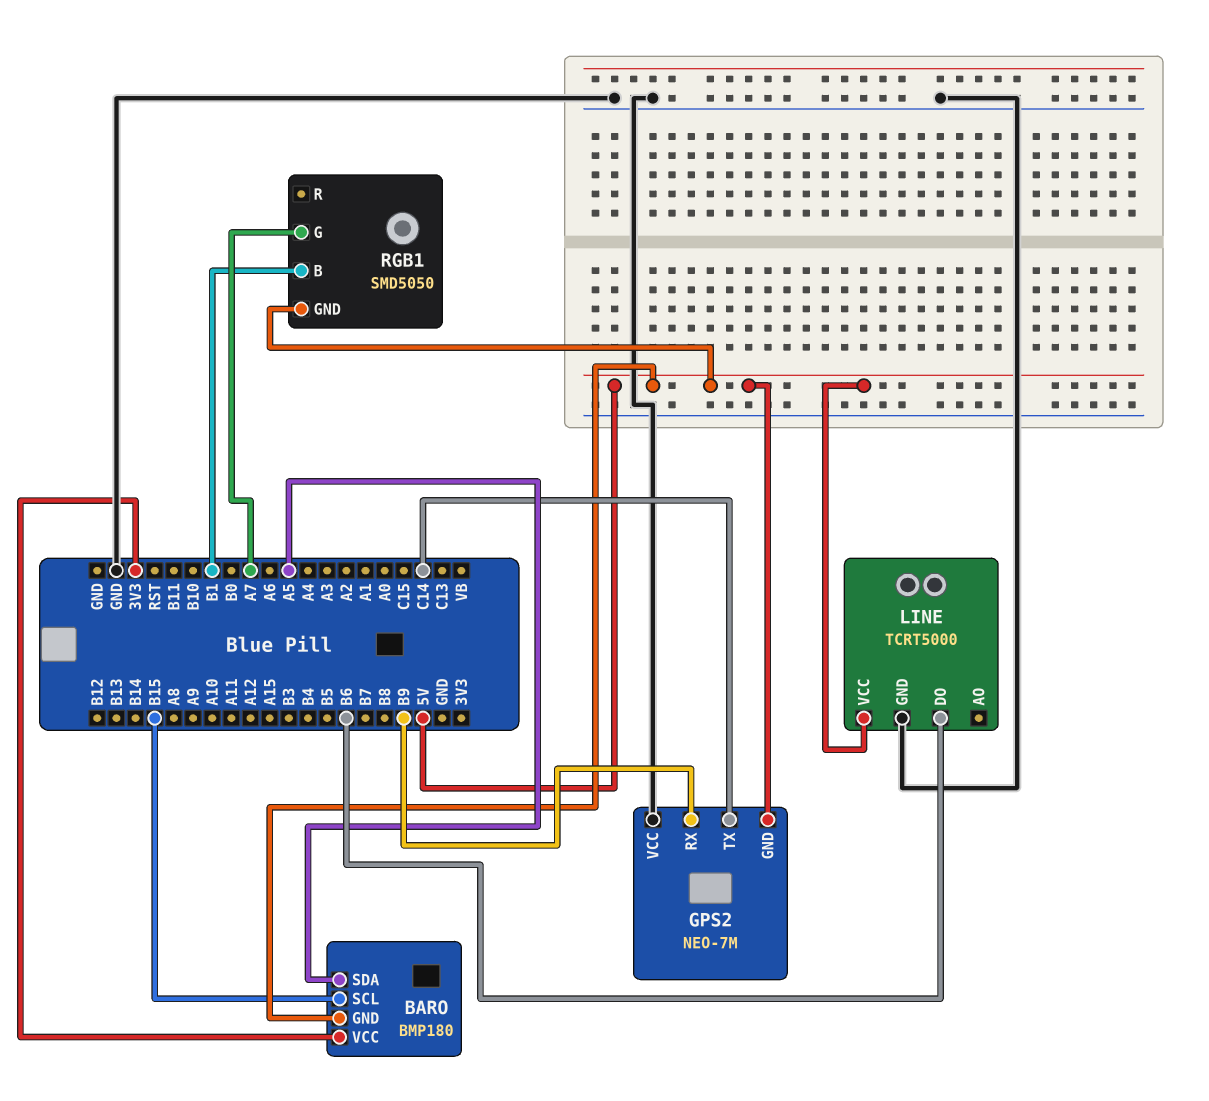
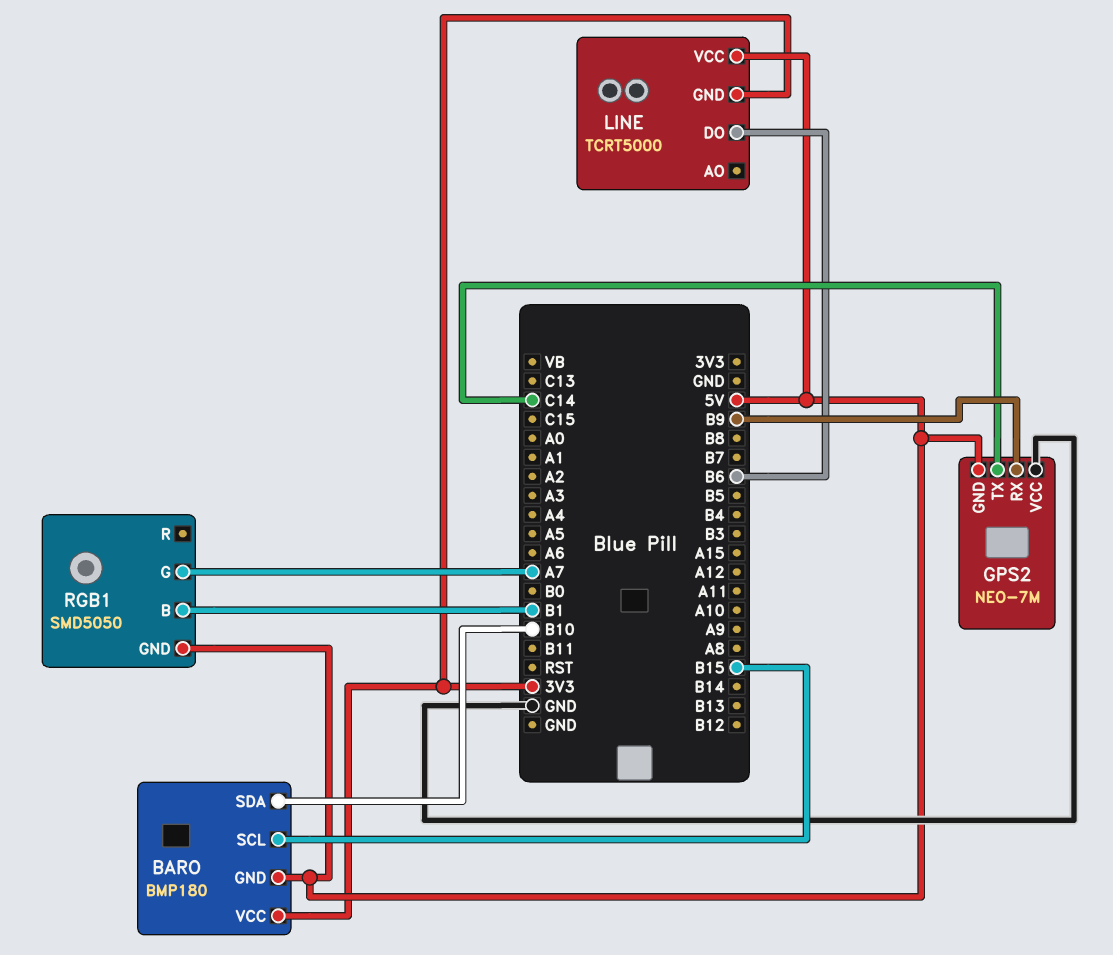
BARO pin SDA: A5 -> B10
LINE pin GND: GND -> 3V3

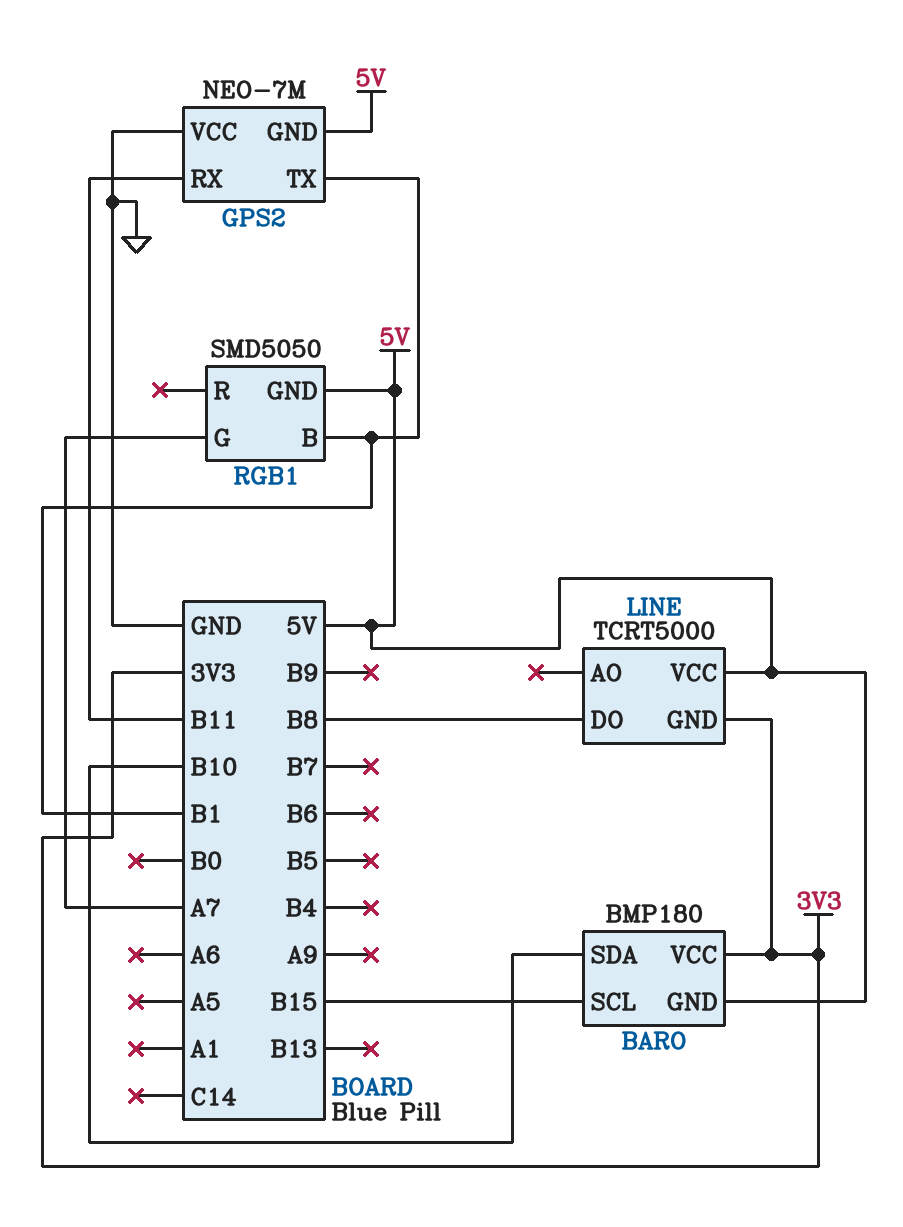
GPS2 pin RX: B9 -> B11
GPS2 pin TX: C14 -> B1
LINE pin DO: B6 -> B8

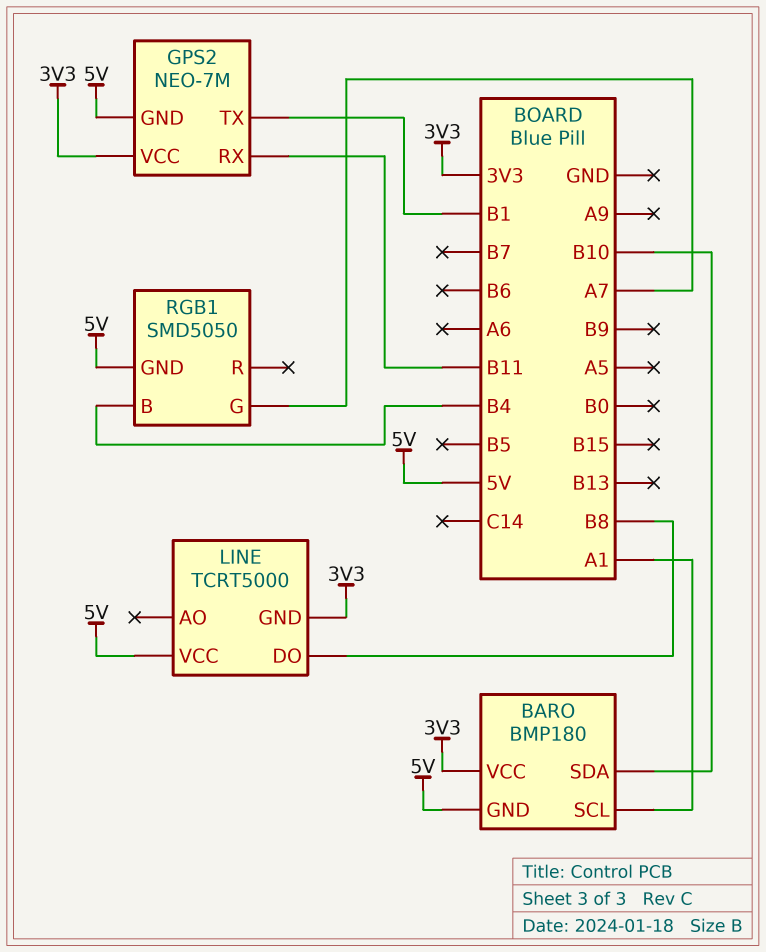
BARO pin SCL: B15 -> A1
GPS2 pin VCC: GND -> 3V3
RGB1 pin B: B1 -> B4

